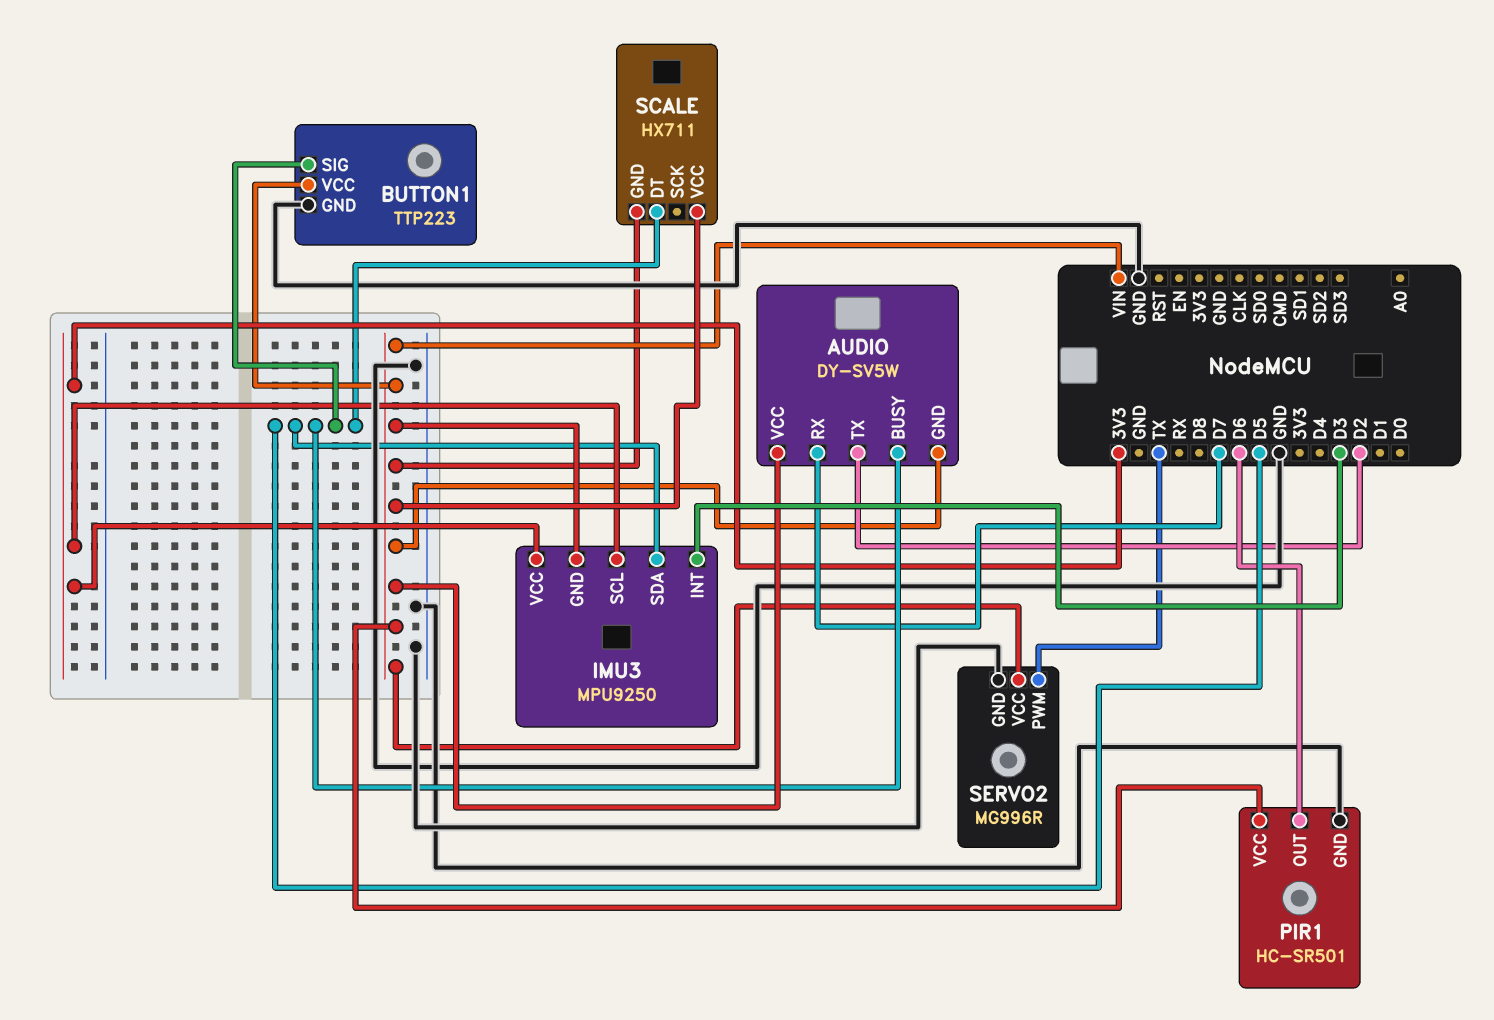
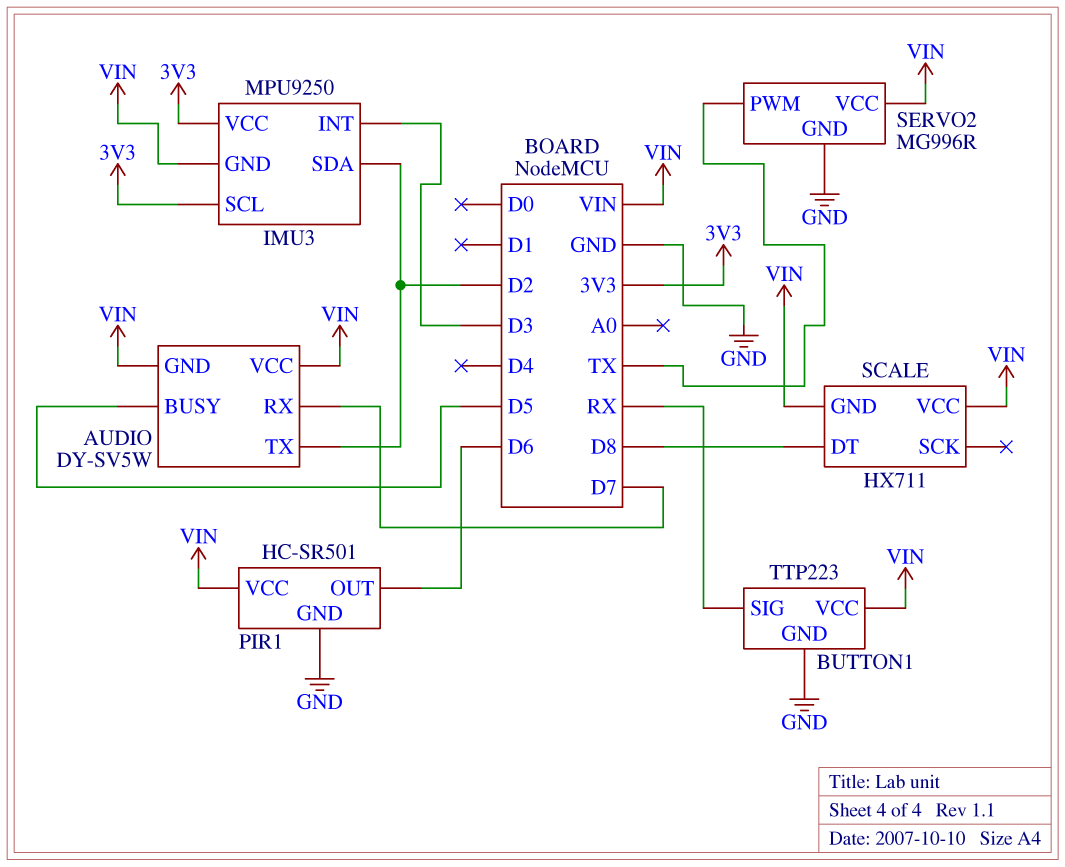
BUTTON1 pin SIG: D5 -> RX
IMU3 pin SDA: D5 -> D2
SCALE pin DT: D5 -> D8

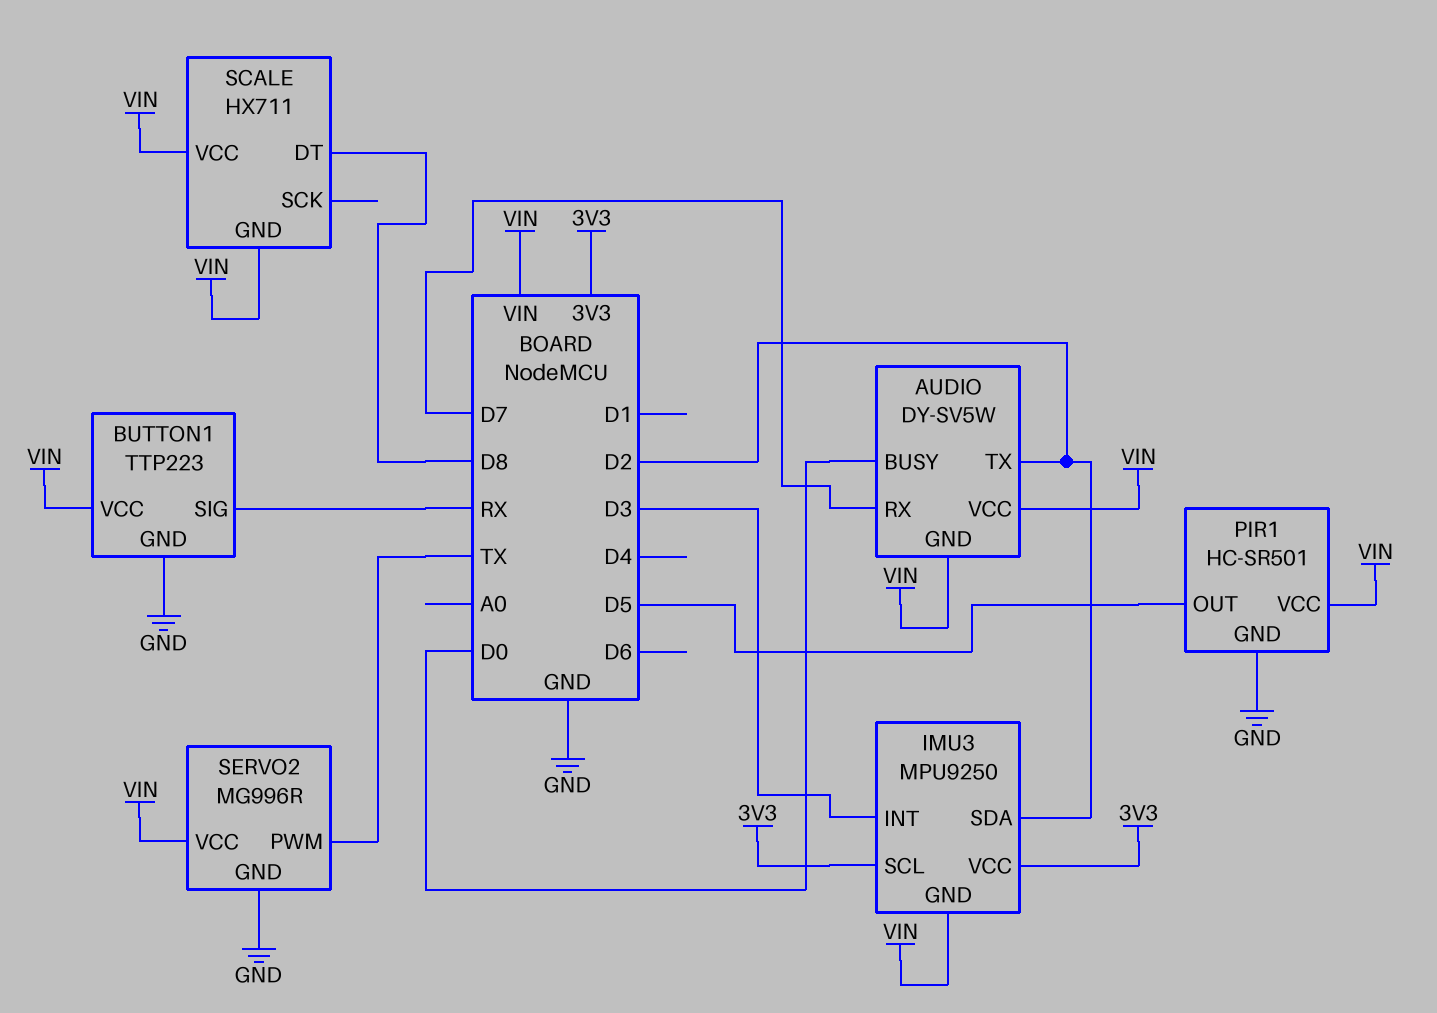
AUDIO pin BUSY: D5 -> D0
PIR1 pin OUT: D6 -> D5

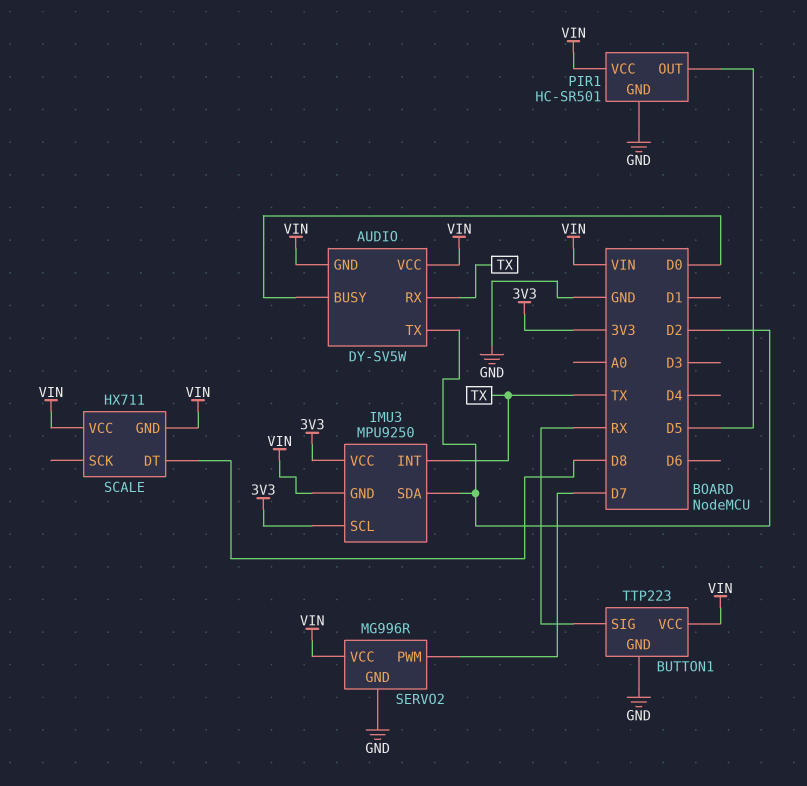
AUDIO pin RX: D7 -> TX
IMU3 pin INT: D3 -> TX
SERVO2 pin PWM: TX -> D7

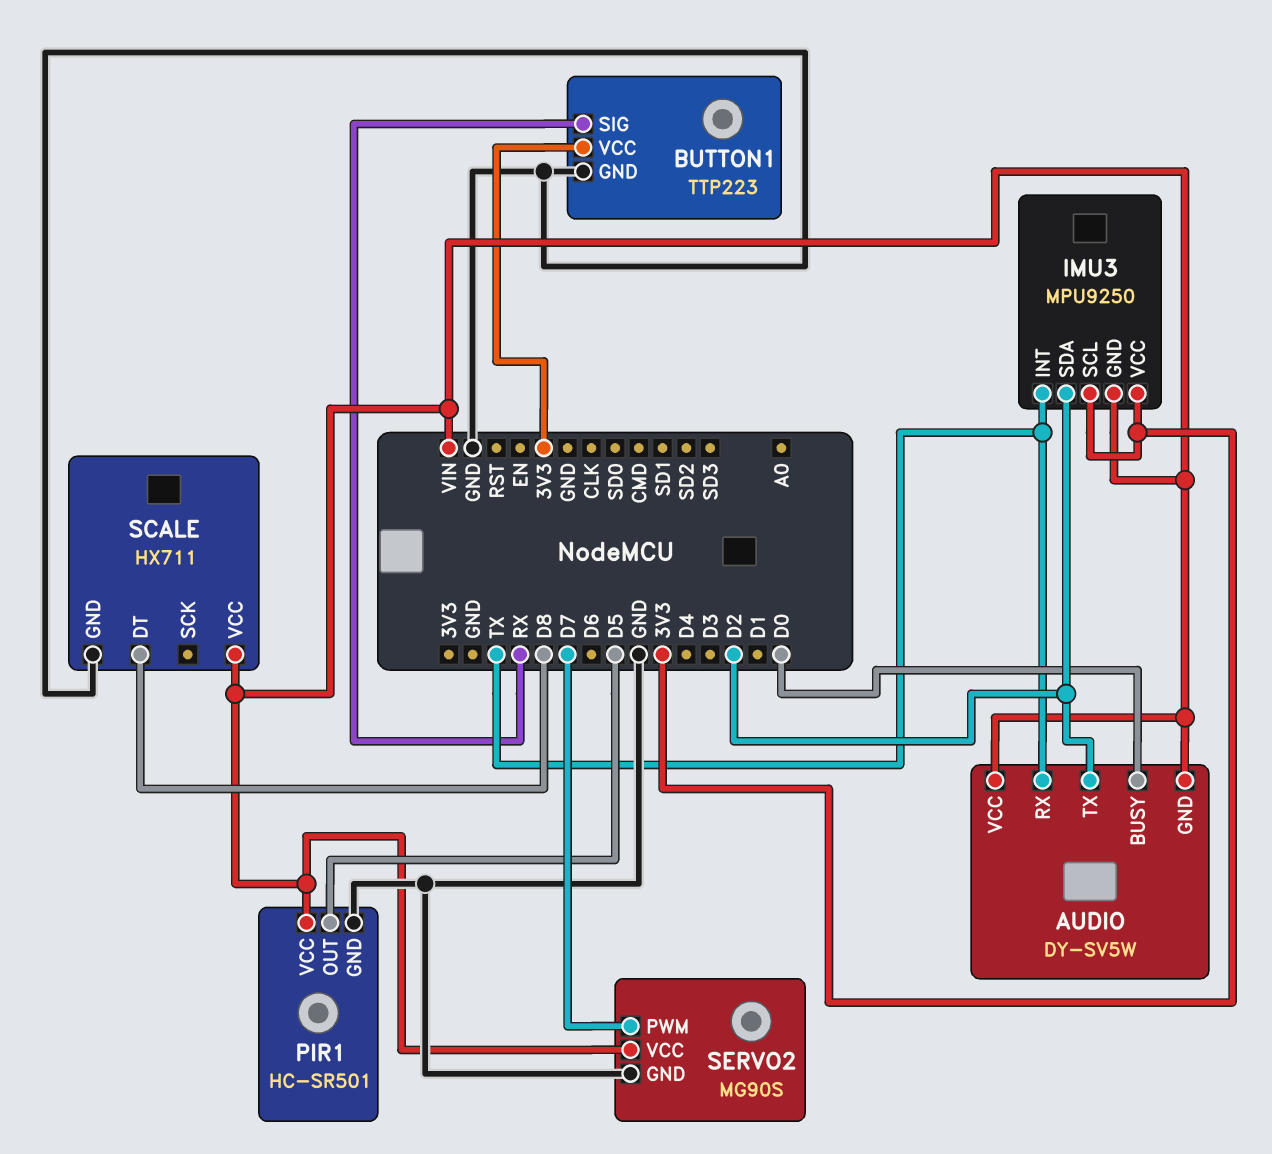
BUTTON1 pin VCC: VIN -> 3V3
SCALE pin GND: VIN -> GND
SERVO2: MG996R -> MG90S

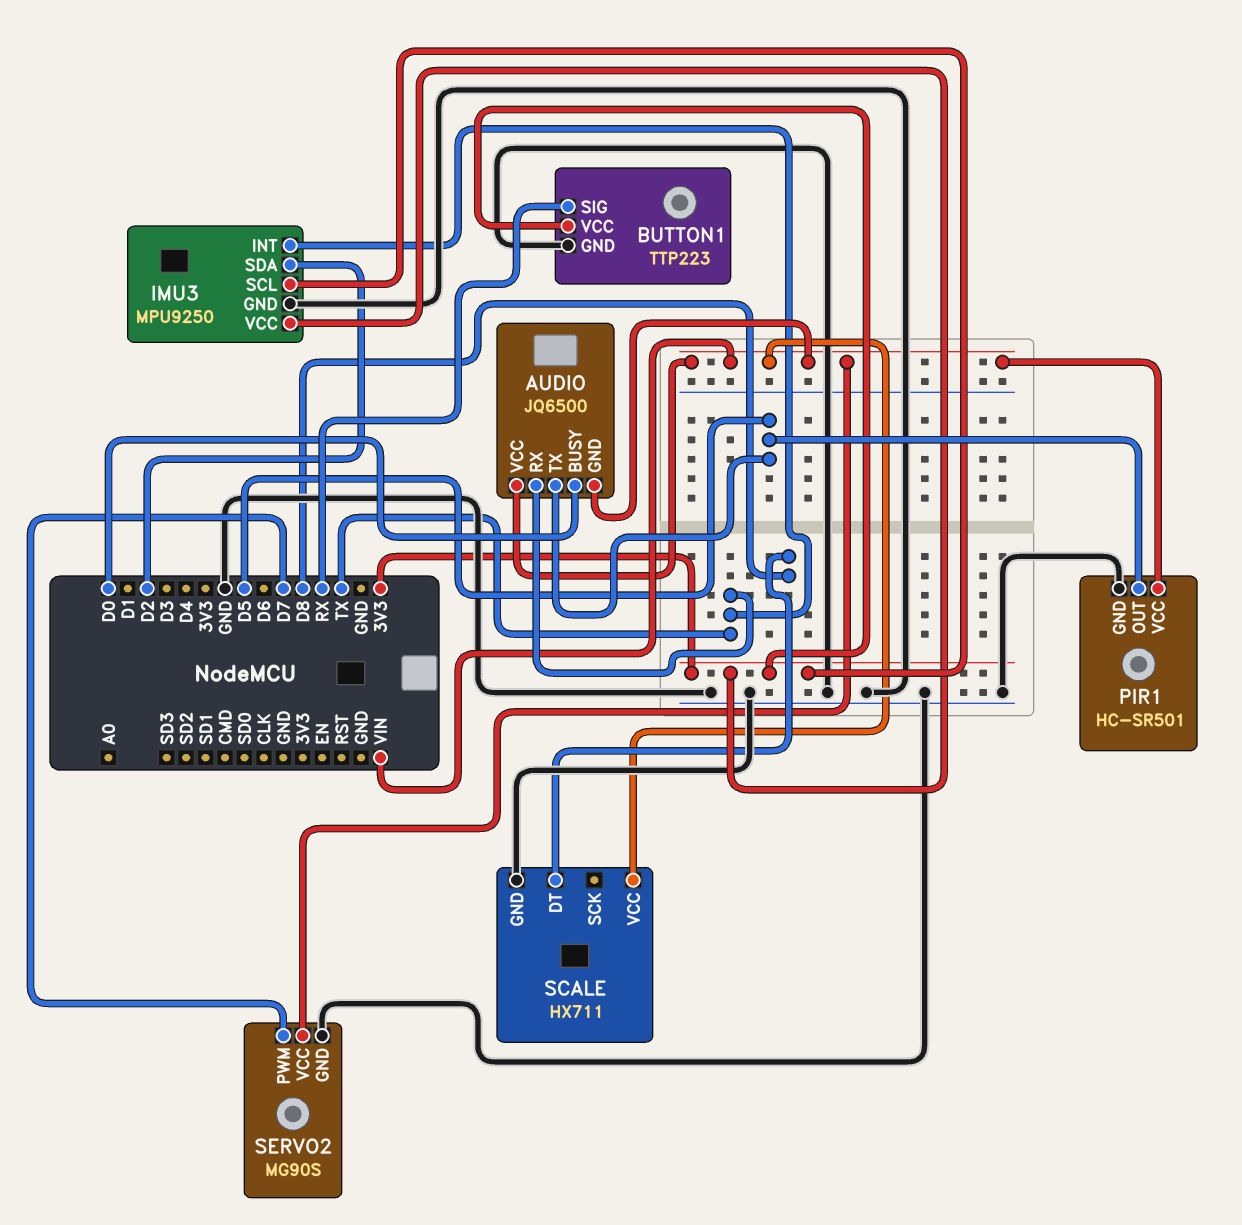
AUDIO: DY-SV5W -> JQ6500
AUDIO pin TX: D2 -> D5
IMU3 pin GND: VIN -> GND

